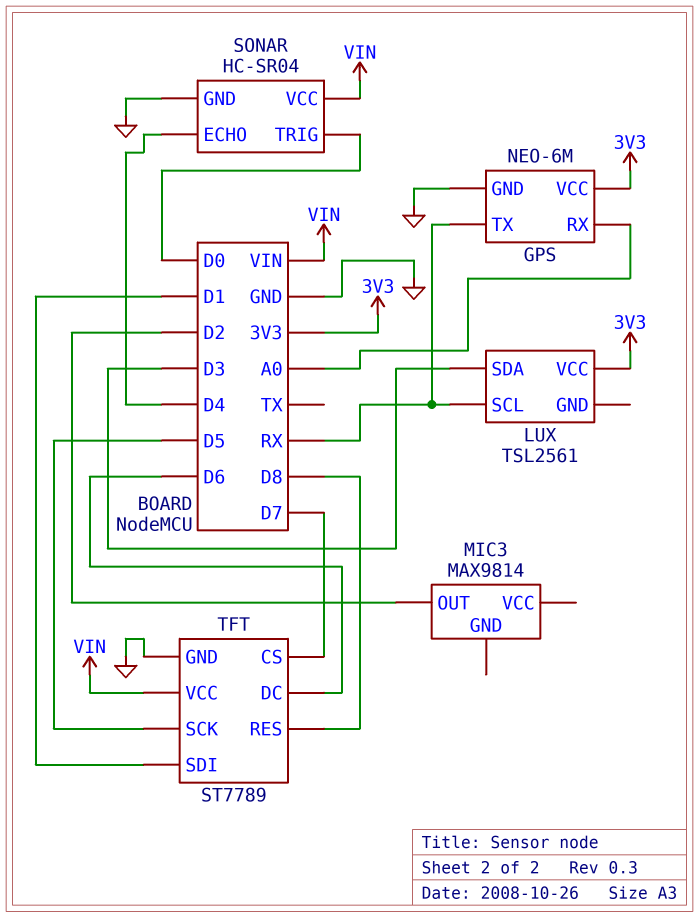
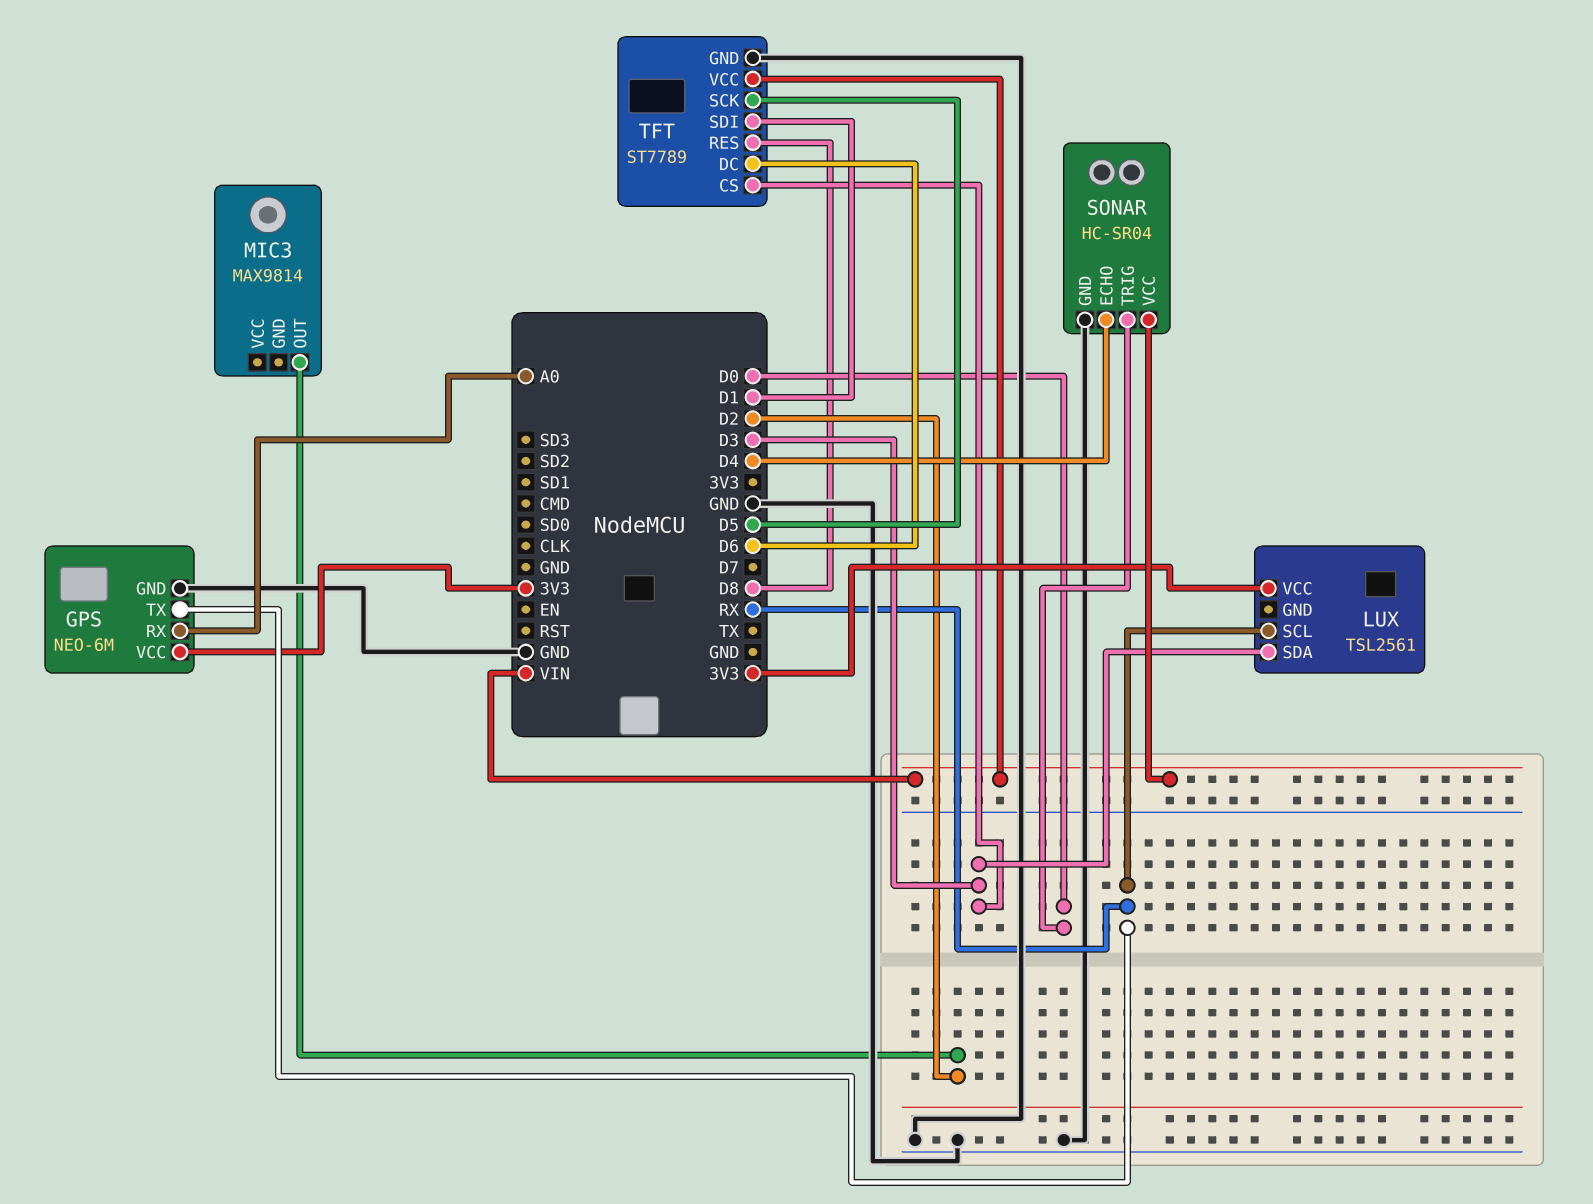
TFT pin CS: D7 -> D3

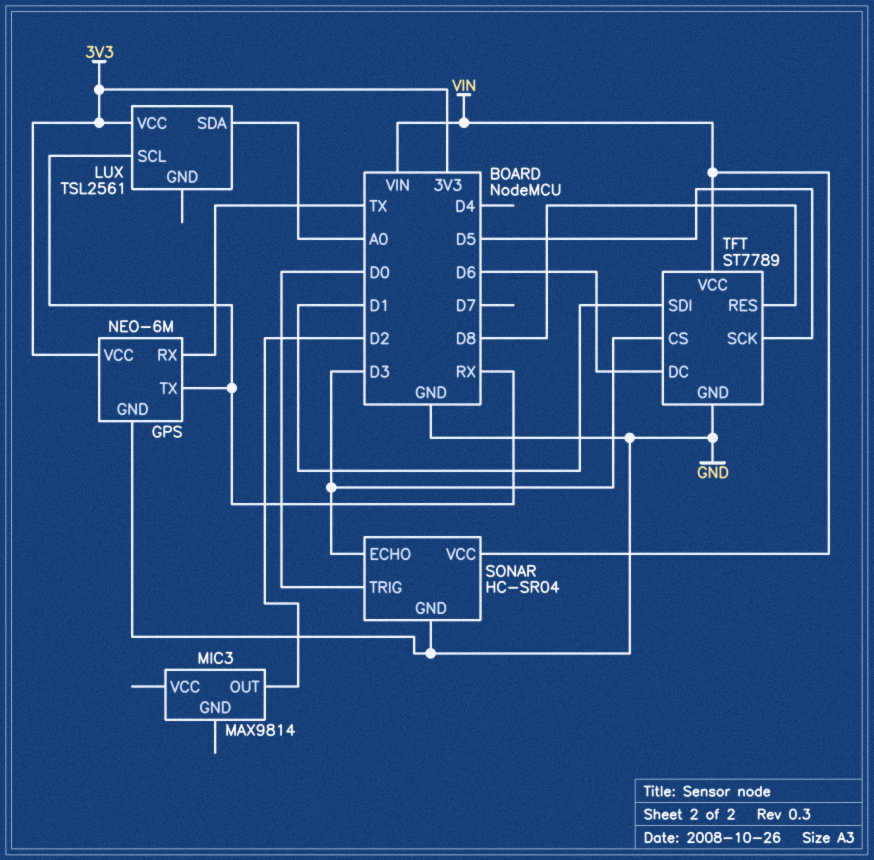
GPS pin RX: A0 -> TX
LUX pin SDA: D3 -> A0
SONAR pin ECHO: D4 -> D3

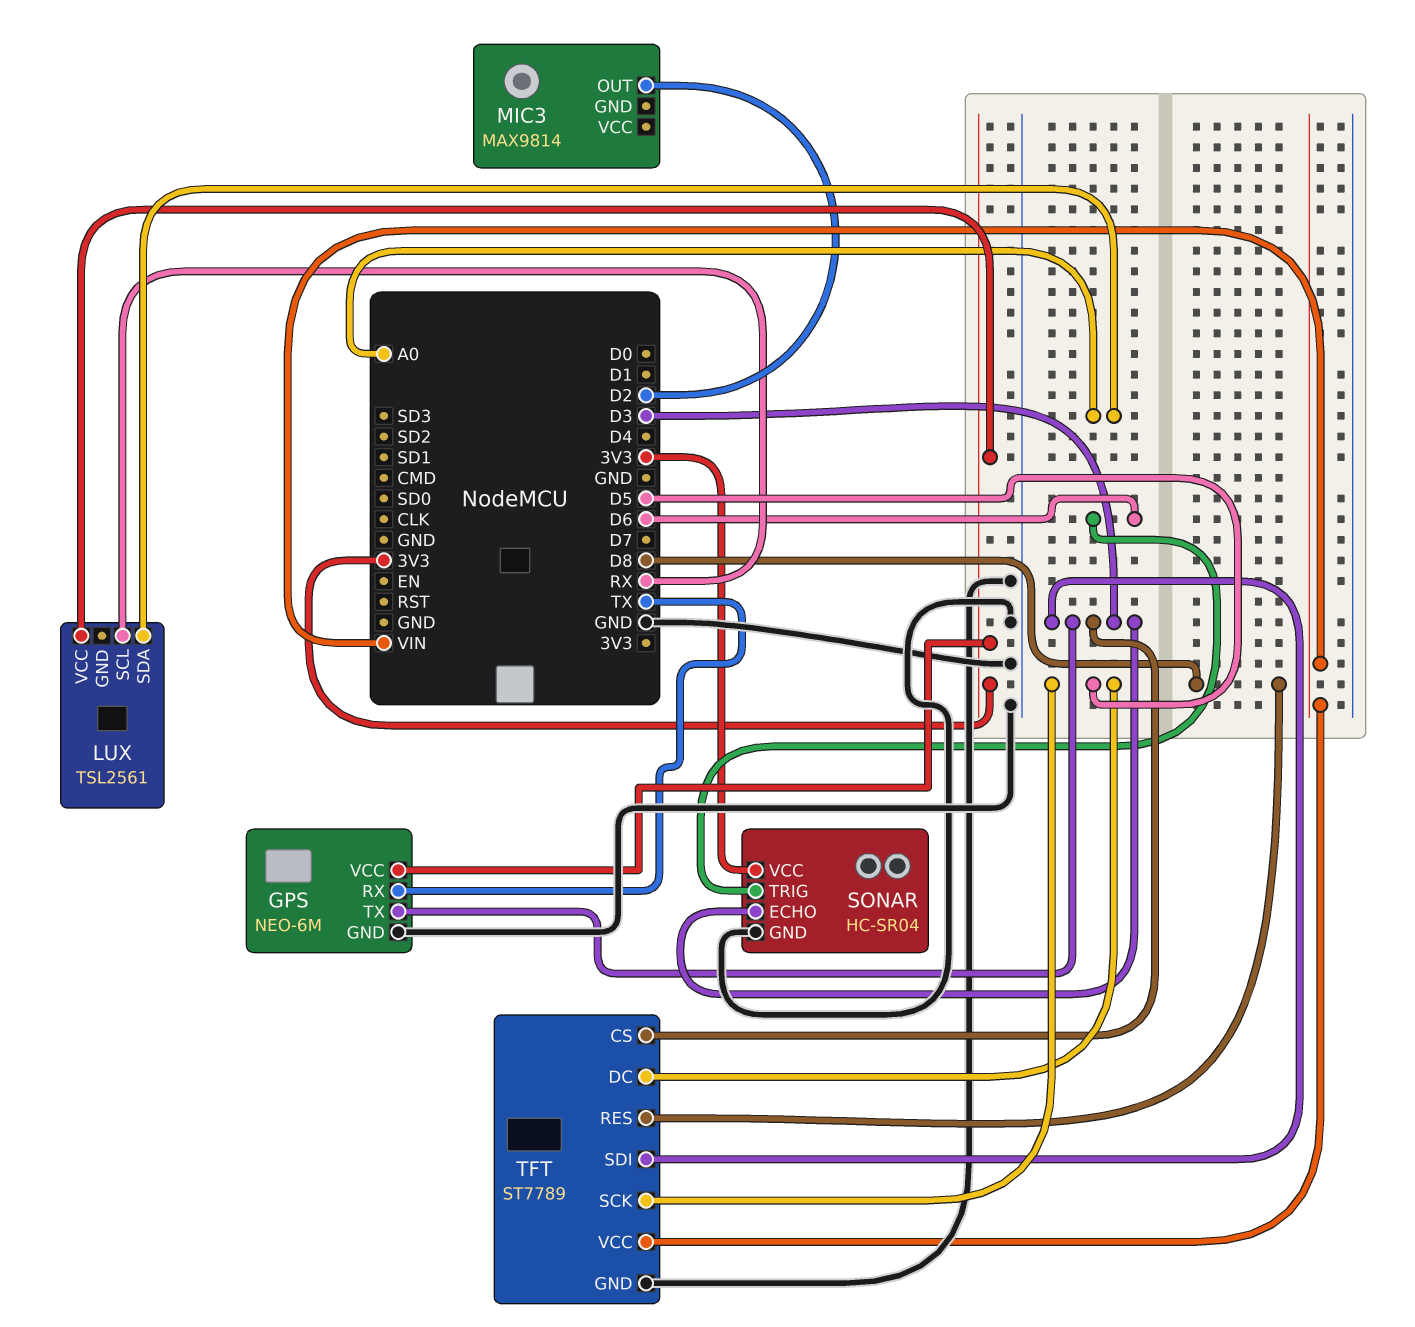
GPS pin TX: RX -> D3
SONAR pin TRIG: D0 -> D6
SONAR pin VCC: VIN -> 3V3
TFT pin DC: D6 -> D5
TFT pin SDI: D1 -> D3

